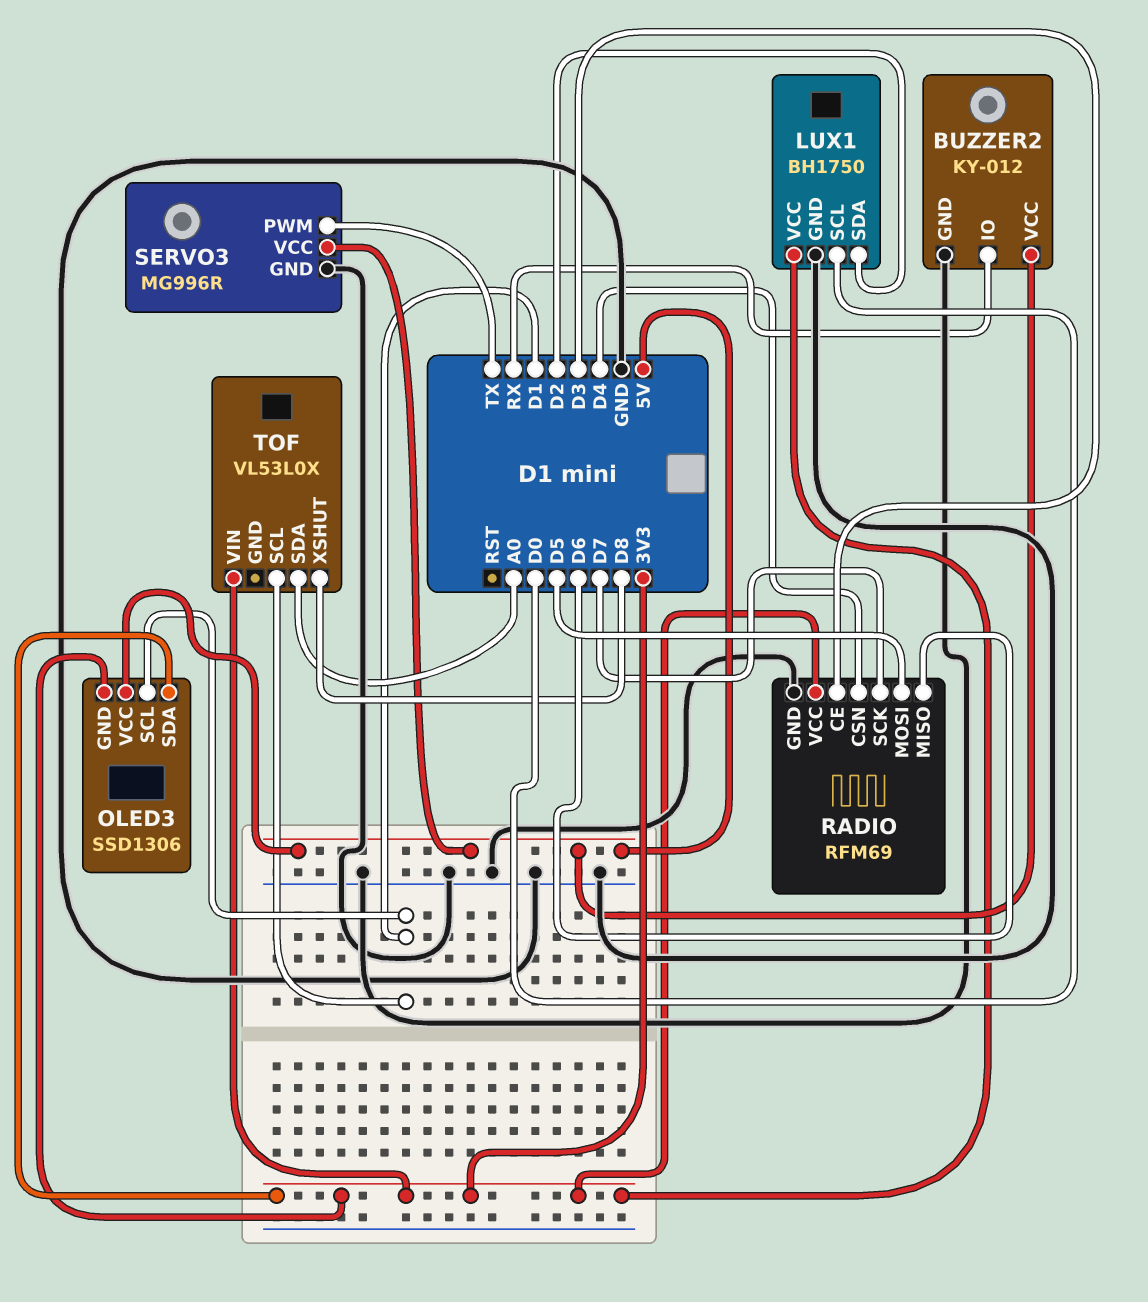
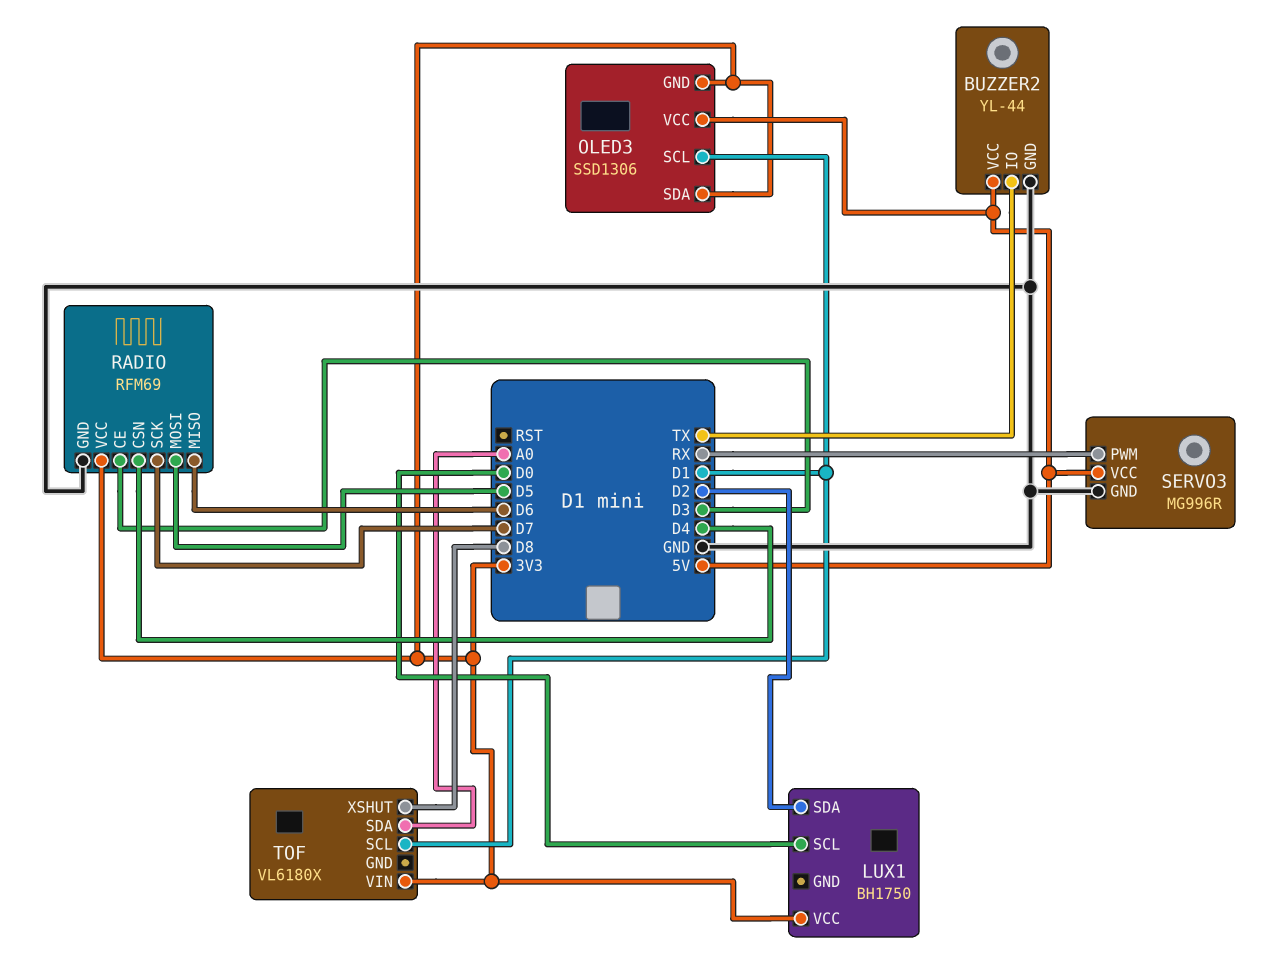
BUZZER2: KY-012 -> YL-44
BUZZER2 pin IO: RX -> TX
LUX1 pin GND: GND -> none
SERVO3 pin PWM: TX -> RX
TOF: VL53L0X -> VL6180X

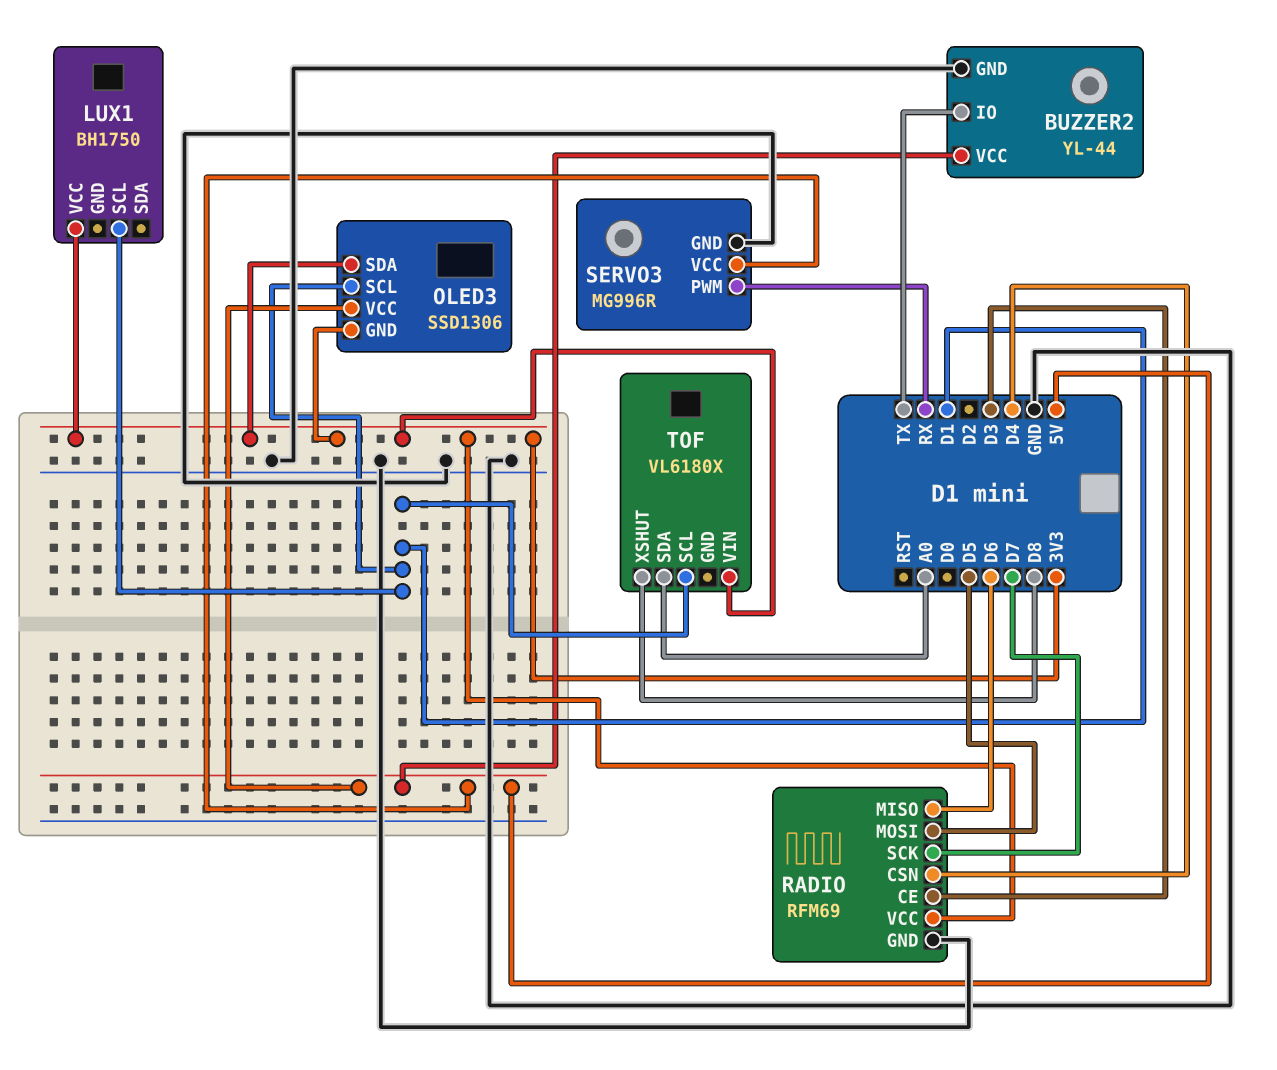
LUX1 pin SCL: D0 -> D1
LUX1 pin SDA: D2 -> none

